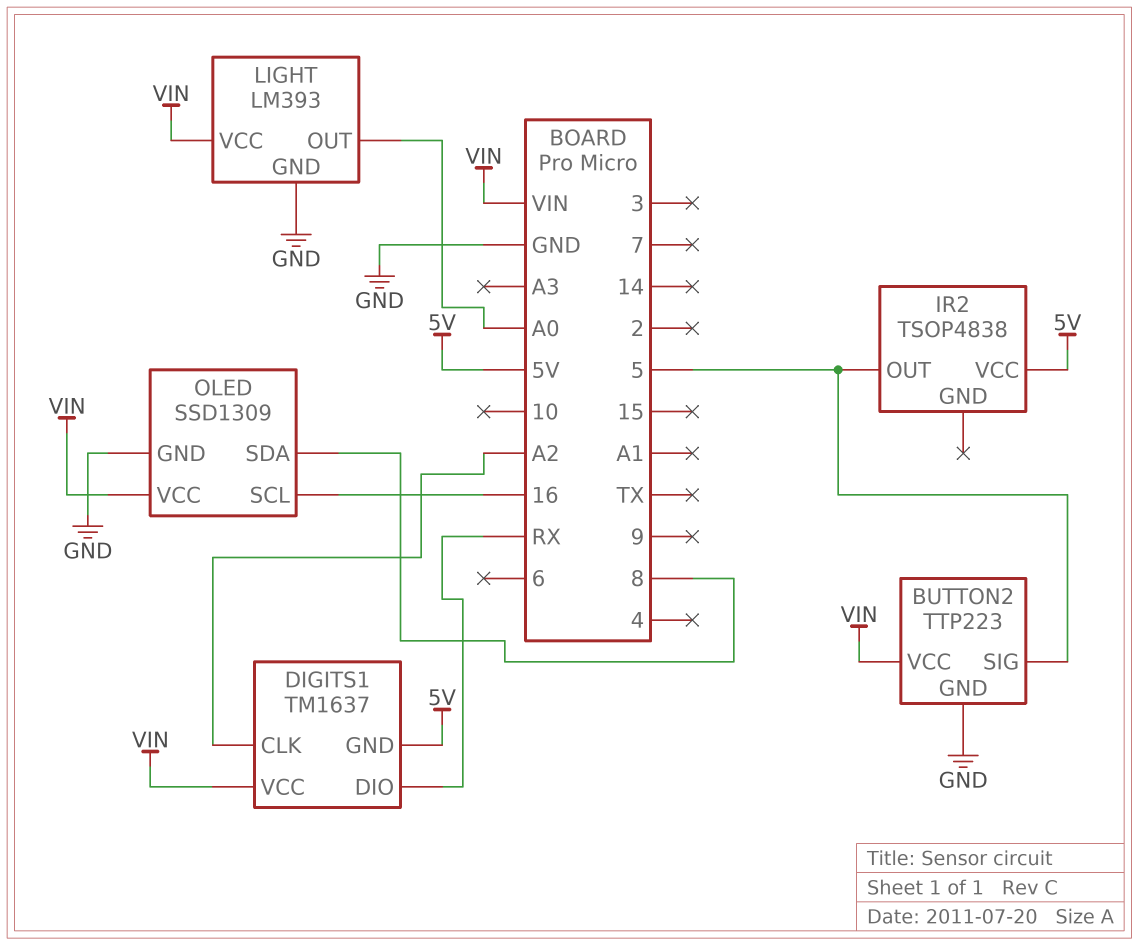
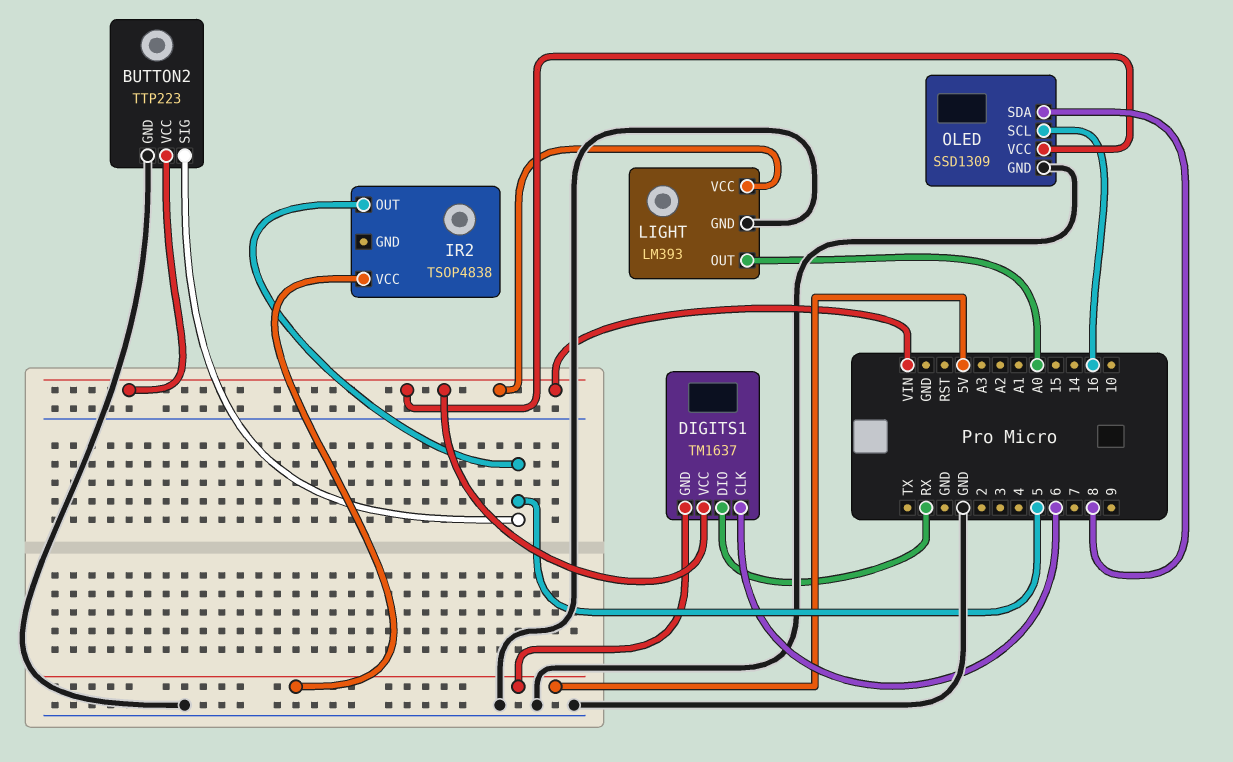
DIGITS1 pin CLK: A2 -> 6

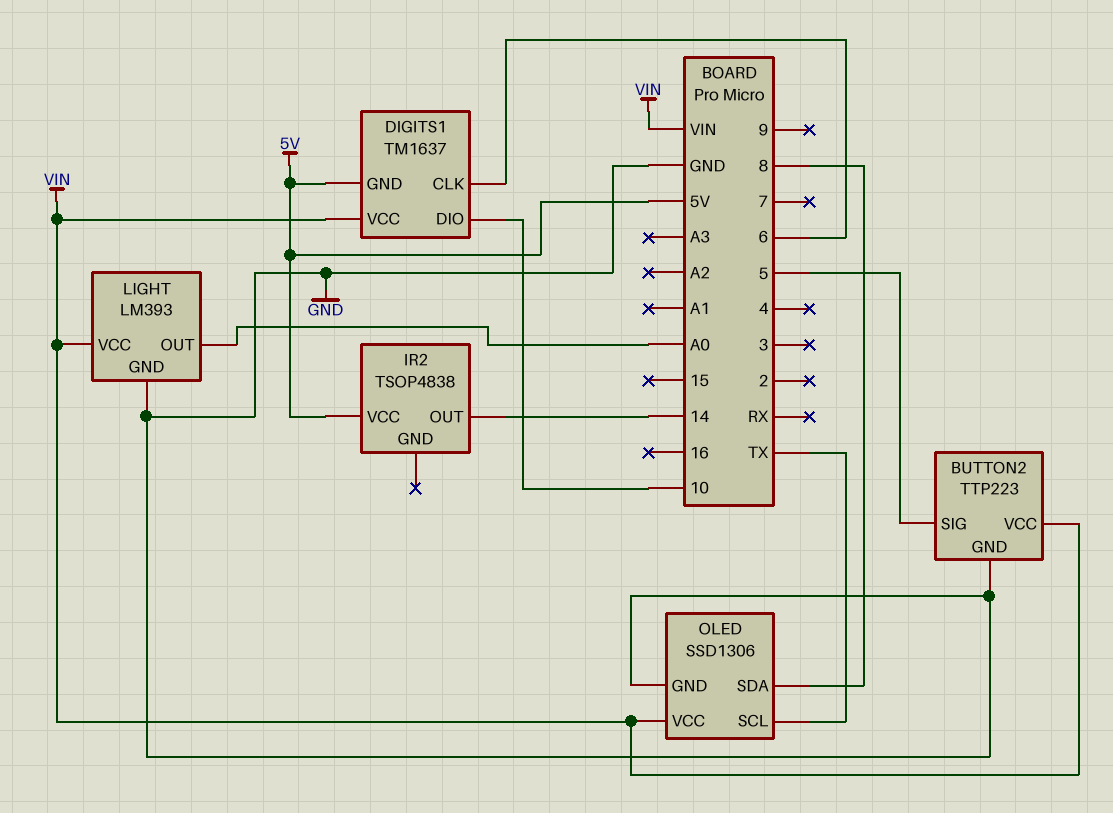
DIGITS1 pin DIO: RX -> 10
IR2 pin OUT: 5 -> 14
OLED: SSD1309 -> SSD1306
OLED pin SCL: 16 -> TX

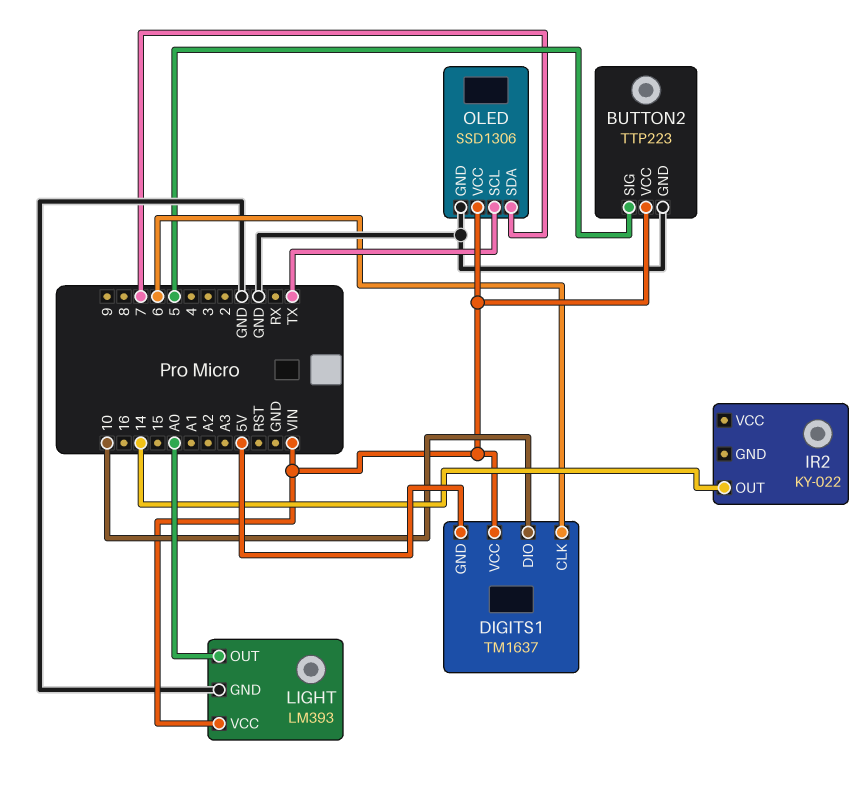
IR2: TSOP4838 -> KY-022
IR2 pin VCC: 5V -> none
OLED pin SDA: 8 -> 7

